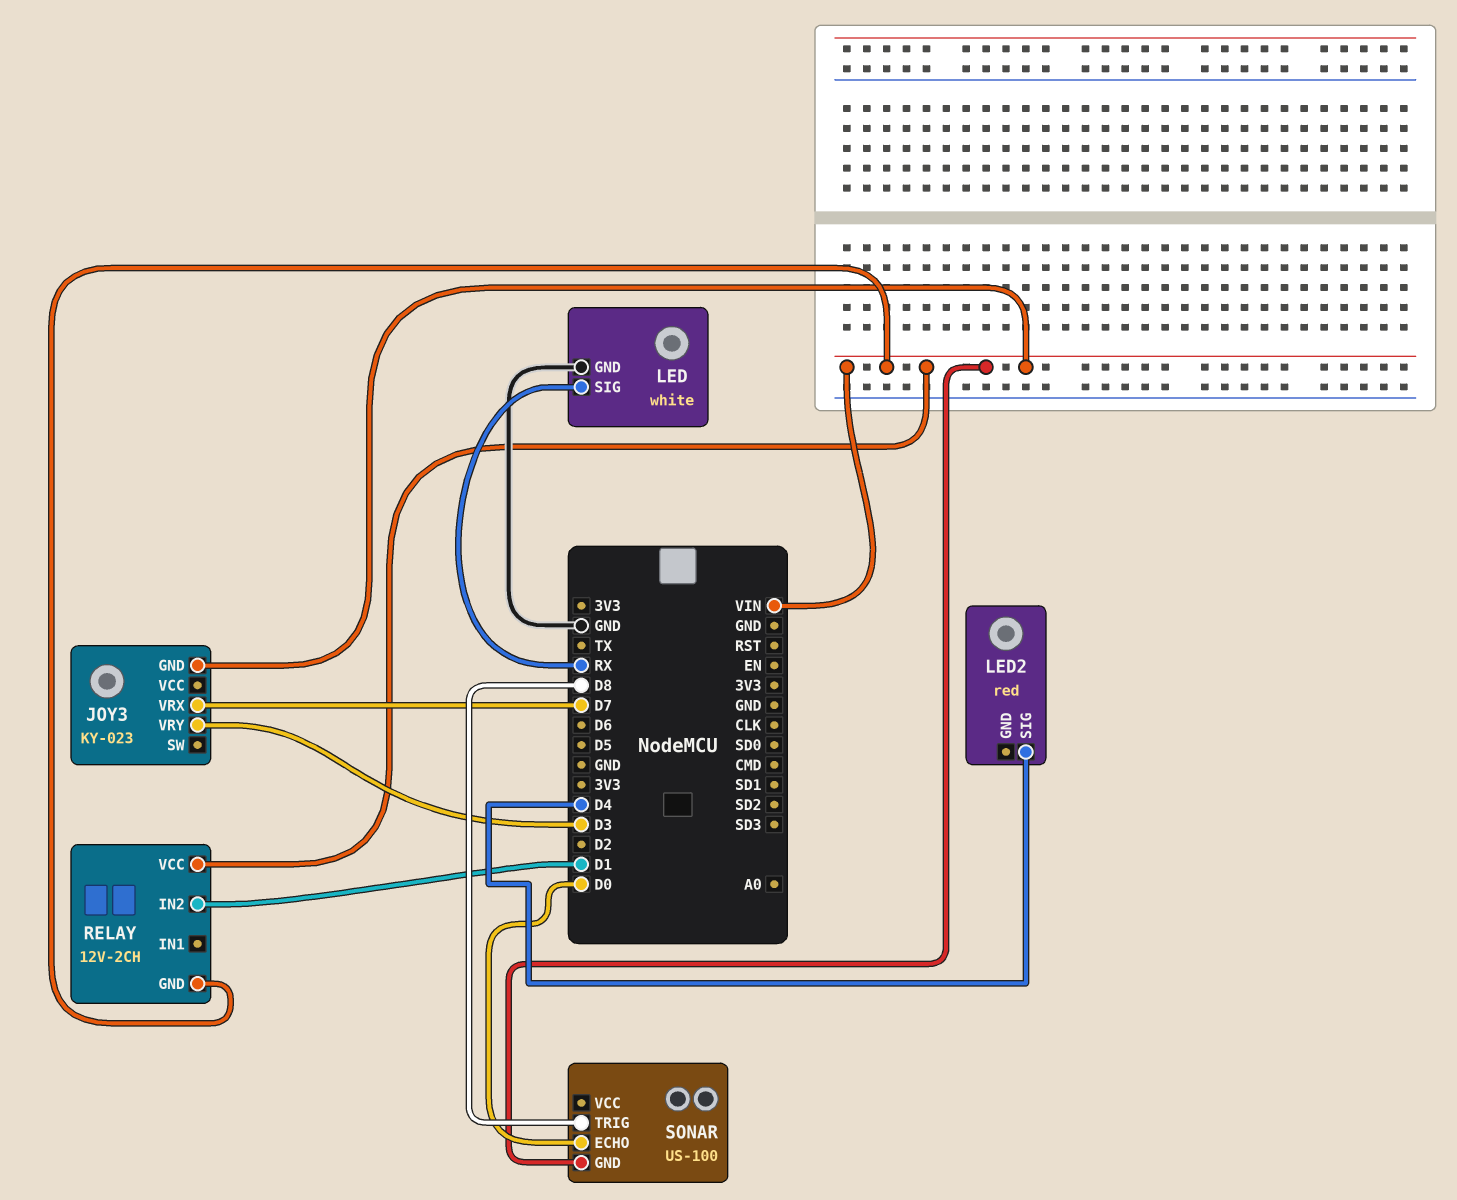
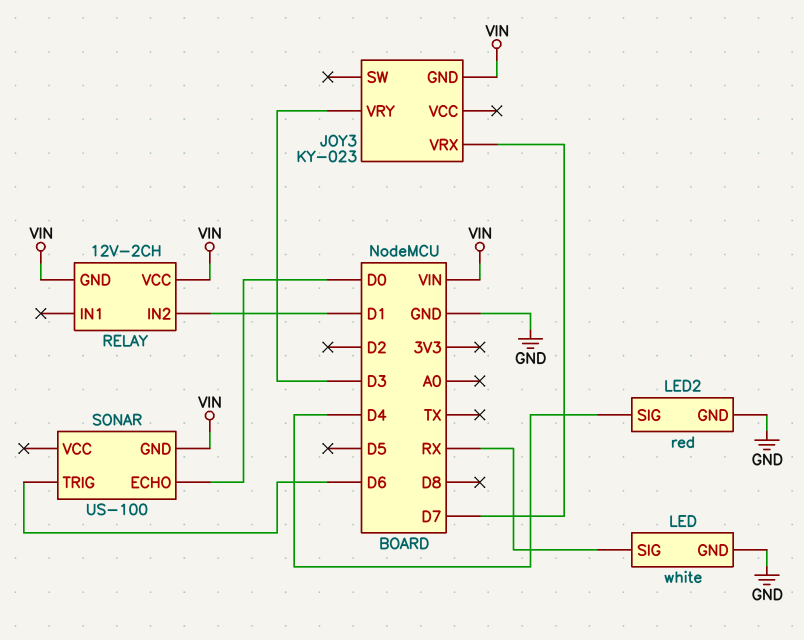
LED2 pin GND: none -> GND
SONAR pin TRIG: D8 -> D6

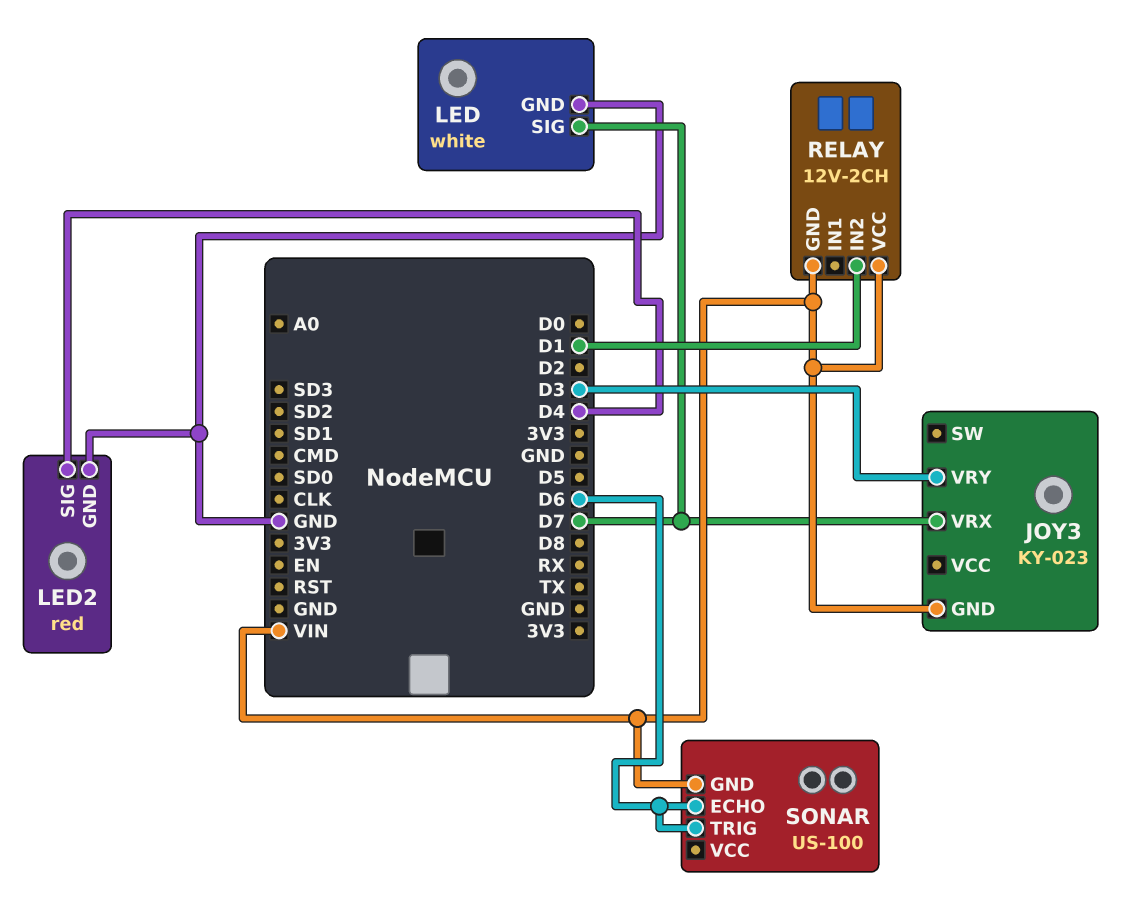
LED pin SIG: RX -> D7
SONAR pin ECHO: D0 -> D6

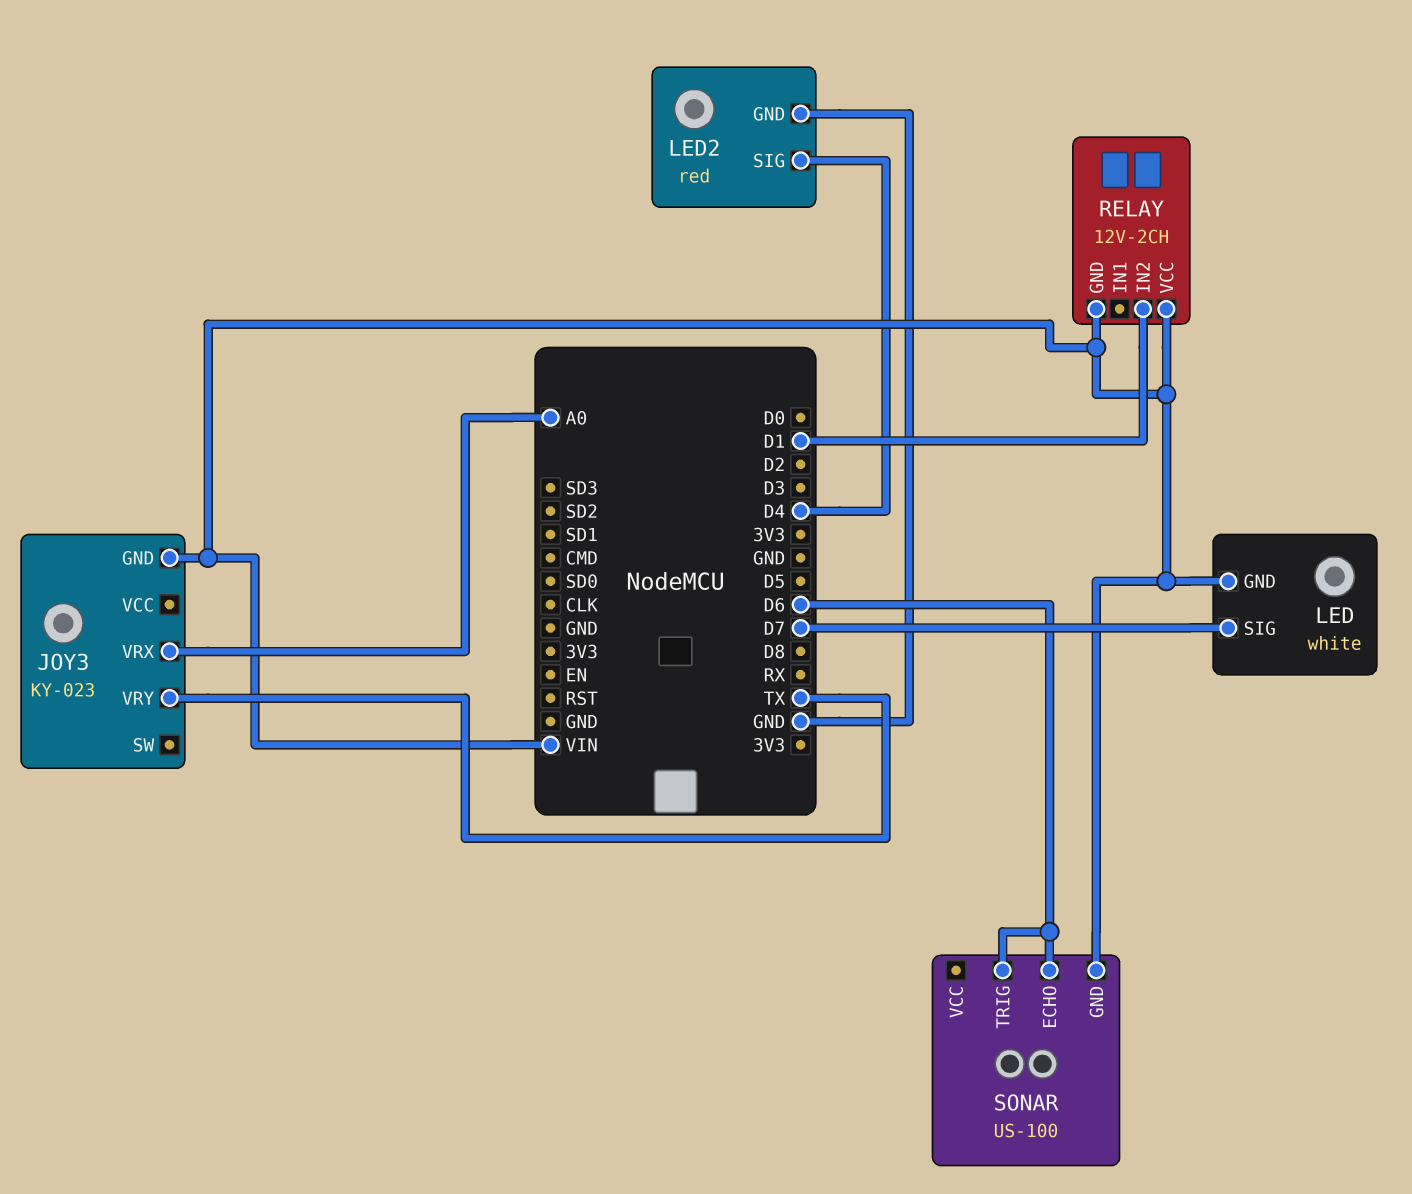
JOY3 pin VRX: D7 -> A0
JOY3 pin VRY: D3 -> TX
LED pin GND: GND -> VIN

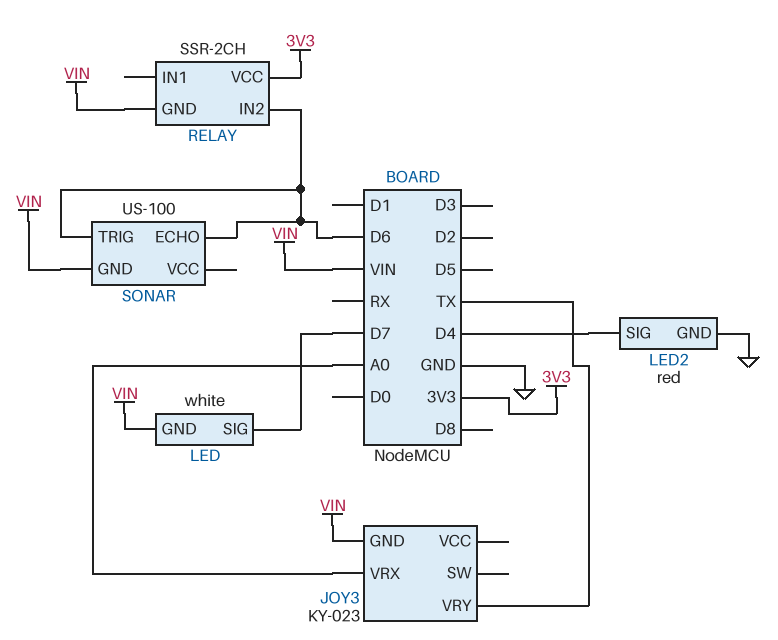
RELAY: 12V-2CH -> SSR-2CH
RELAY pin IN2: D1 -> D6
RELAY pin VCC: VIN -> 3V3

